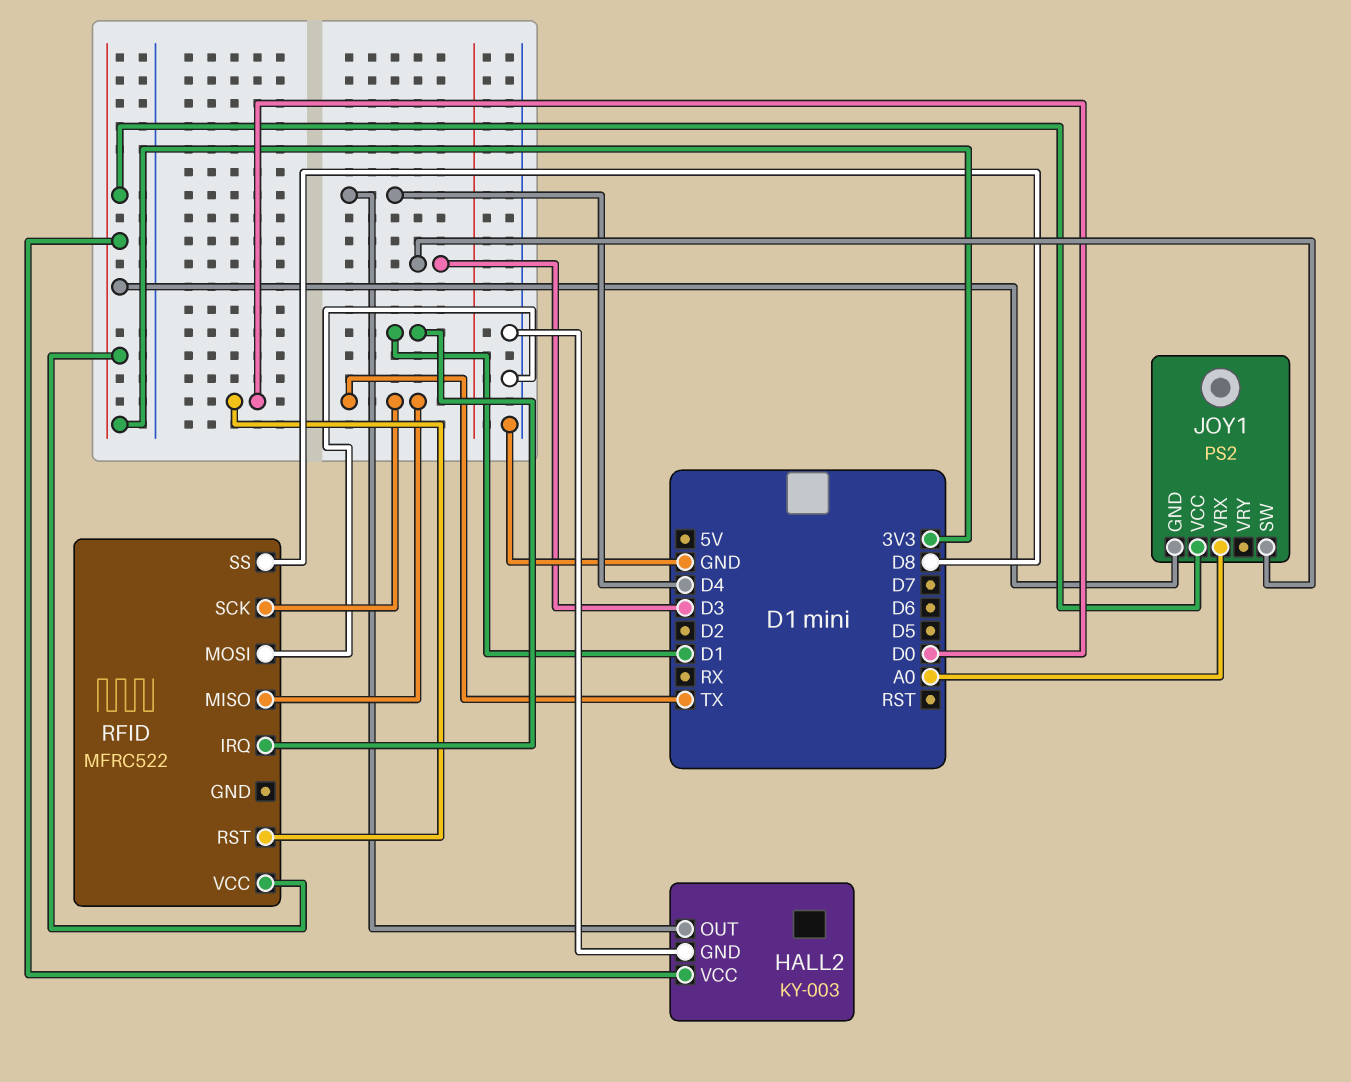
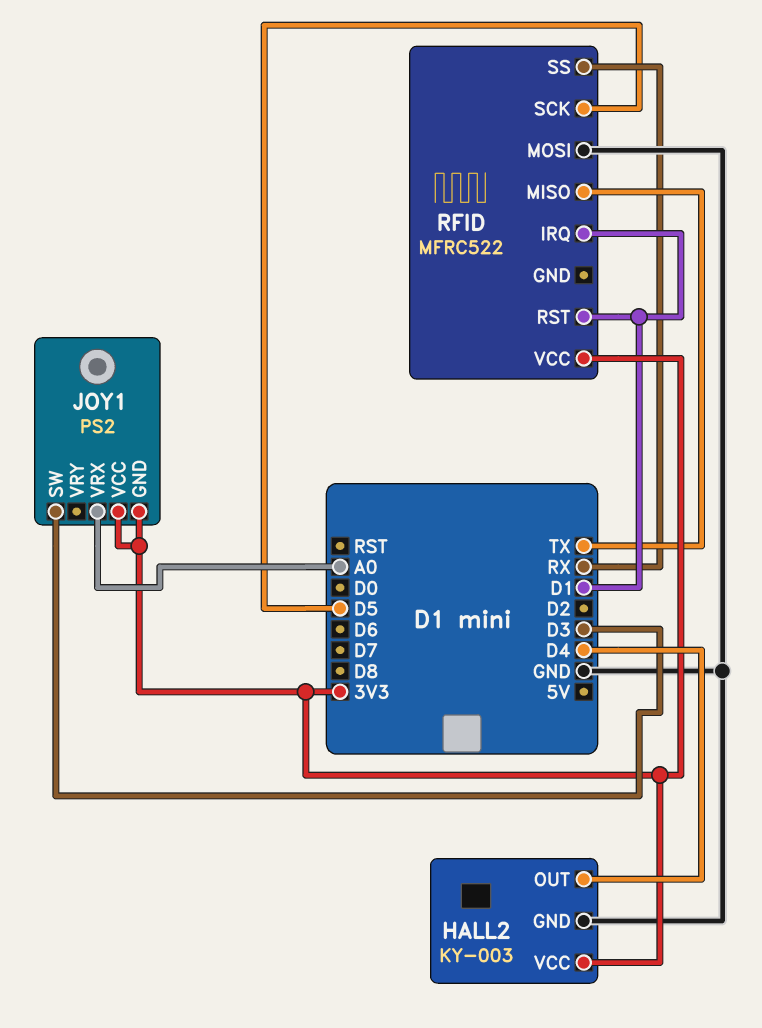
RFID pin RST: D0 -> D1
RFID pin SCK: TX -> D5
RFID pin SS: D8 -> RX

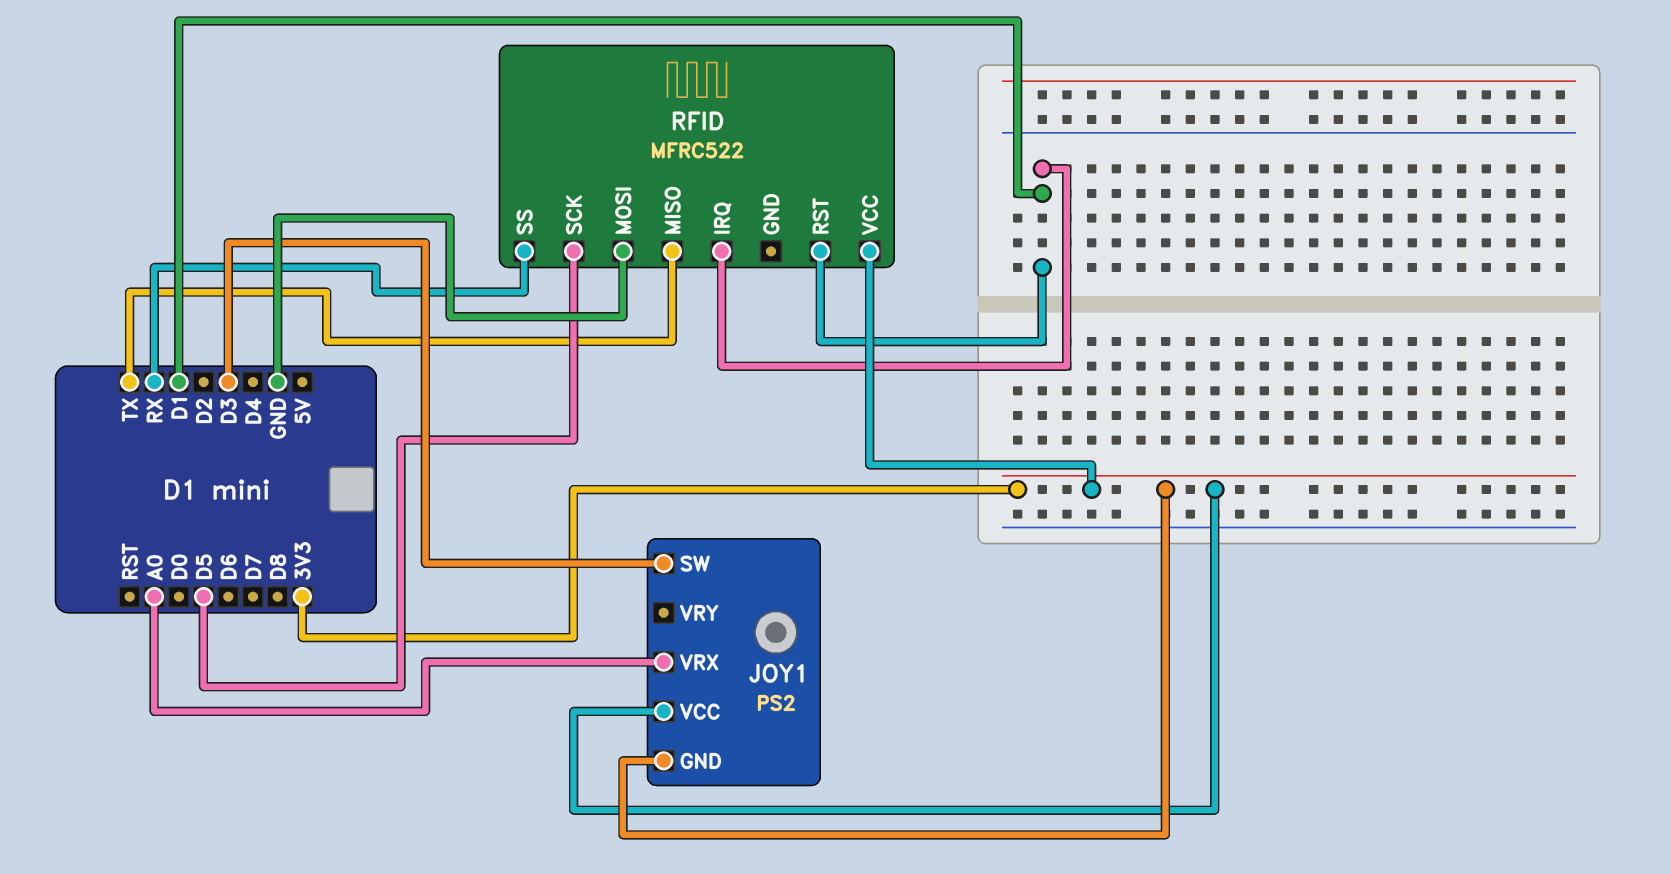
HALL2: KY-003 -> none
HALL2 pin GND: GND -> none
HALL2 pin OUT: D4 -> none
HALL2 pin VCC: 3V3 -> none

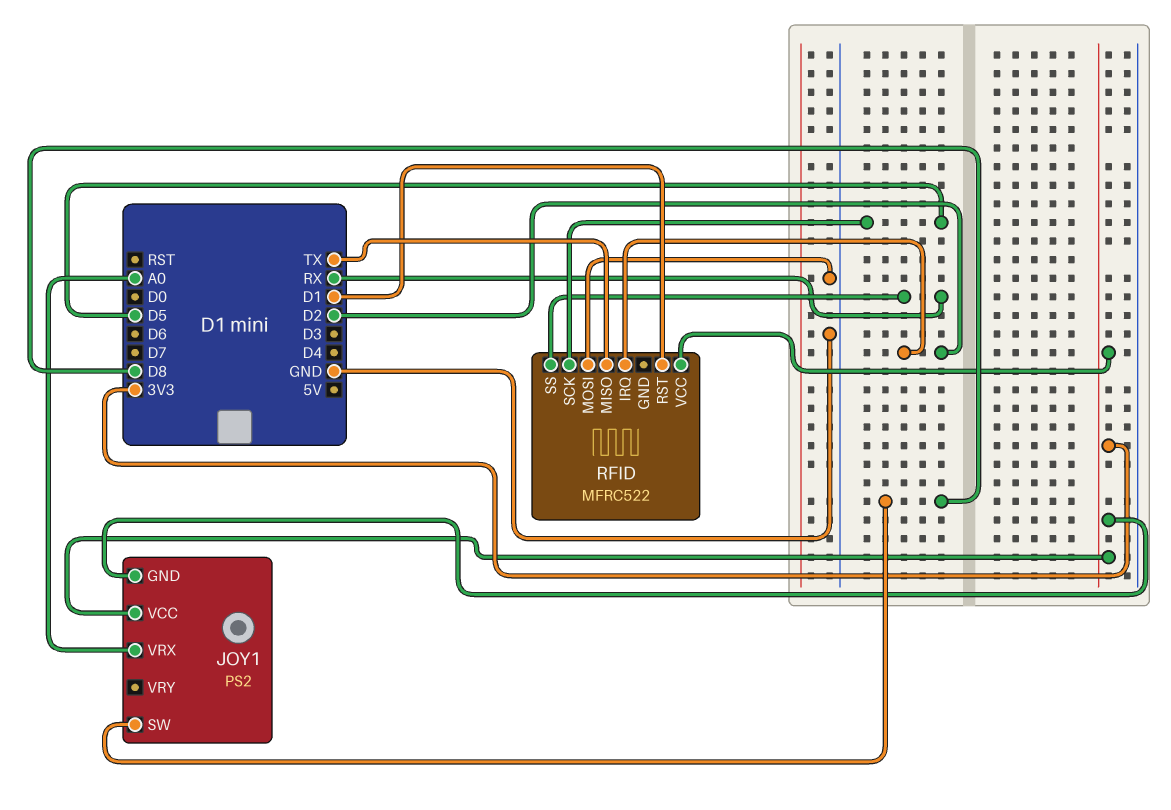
JOY1 pin SW: D3 -> D8
RFID pin IRQ: D1 -> D2

